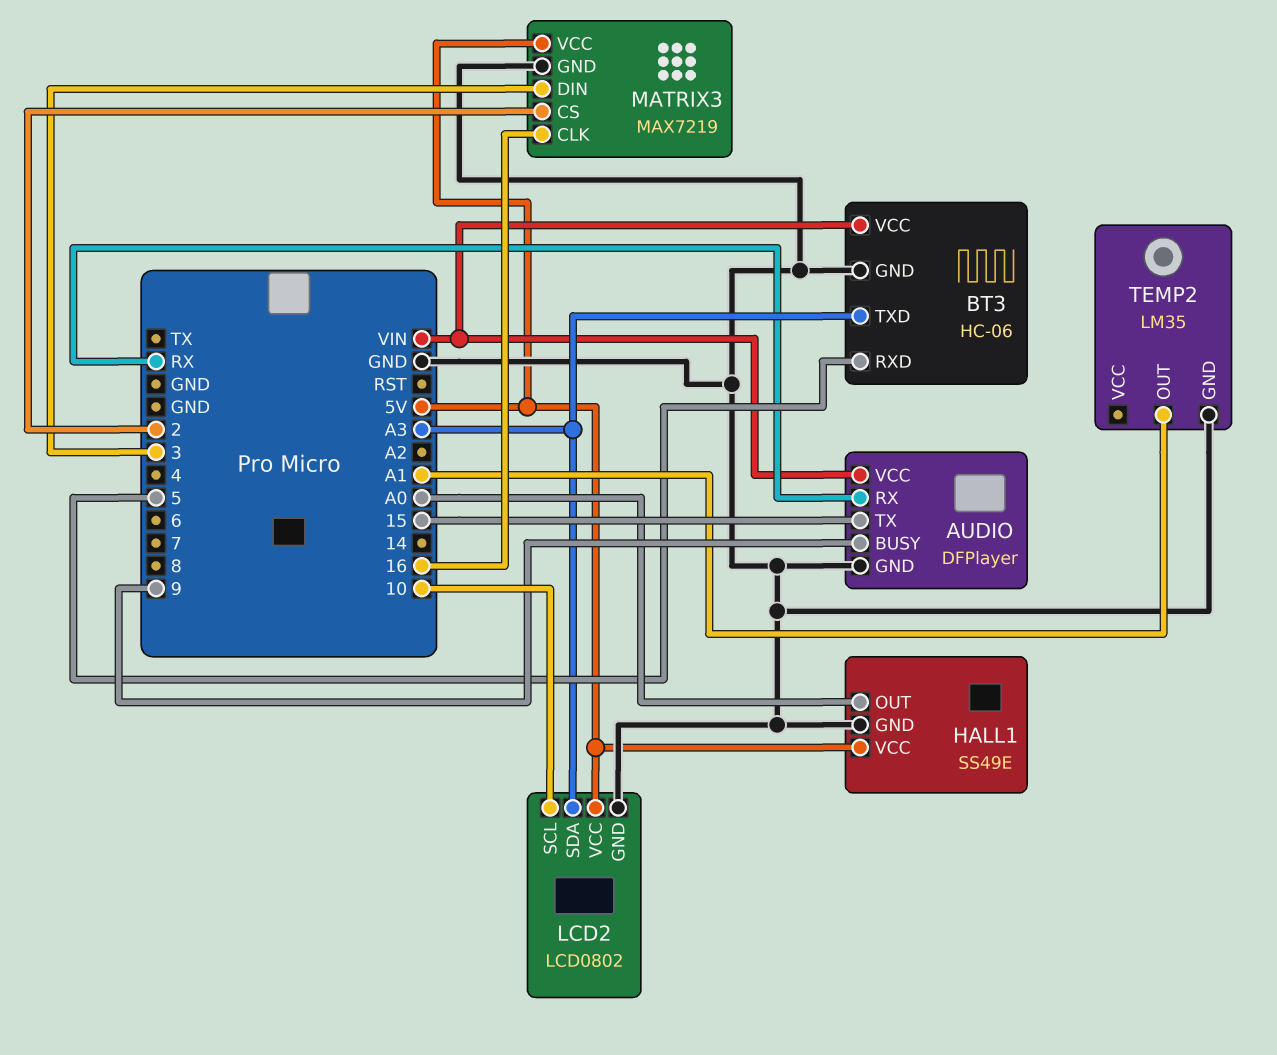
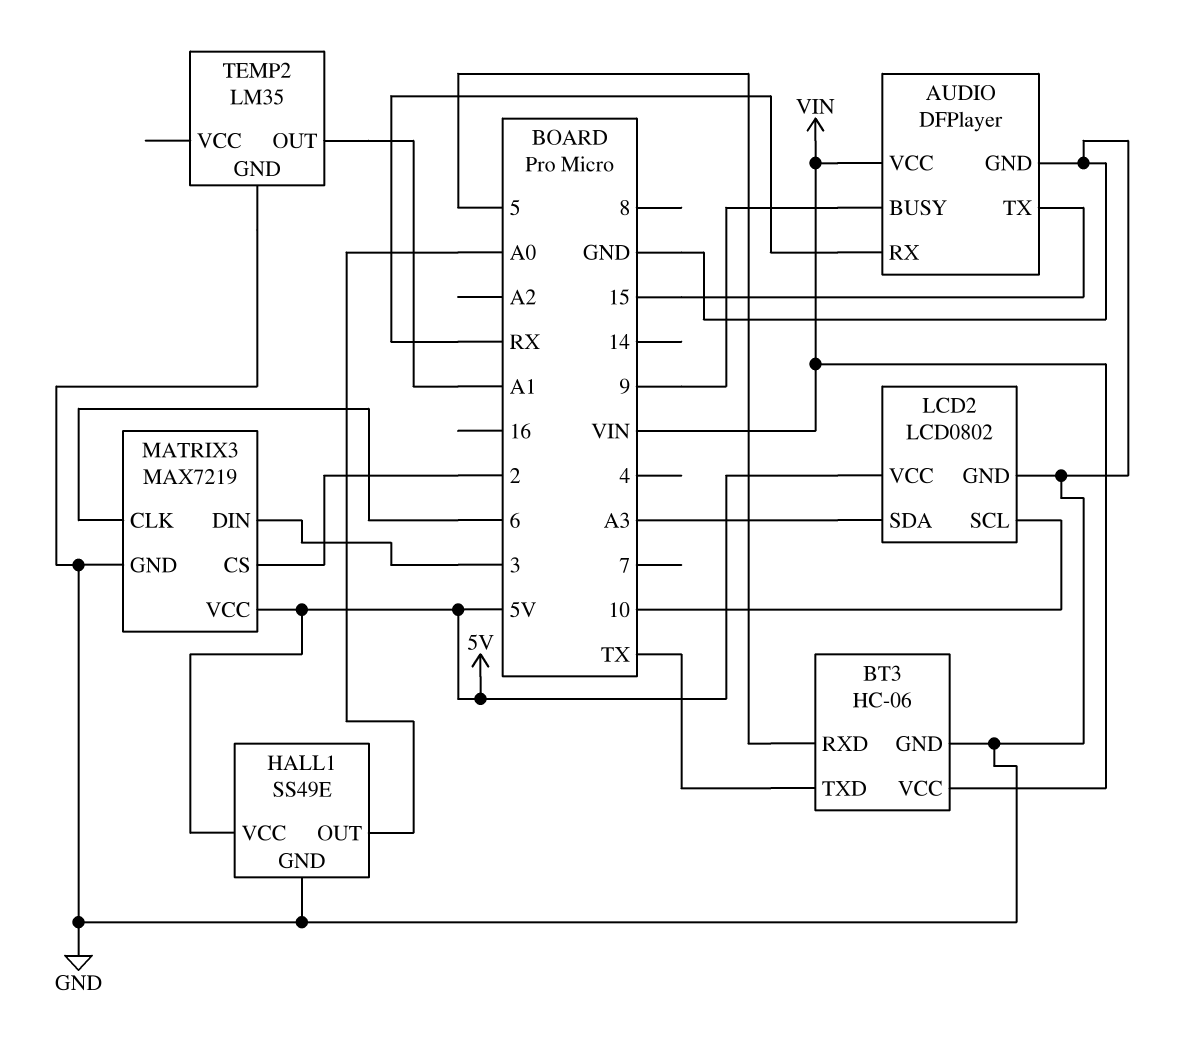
BT3 pin TXD: A3 -> TX
MATRIX3 pin CLK: 16 -> 6

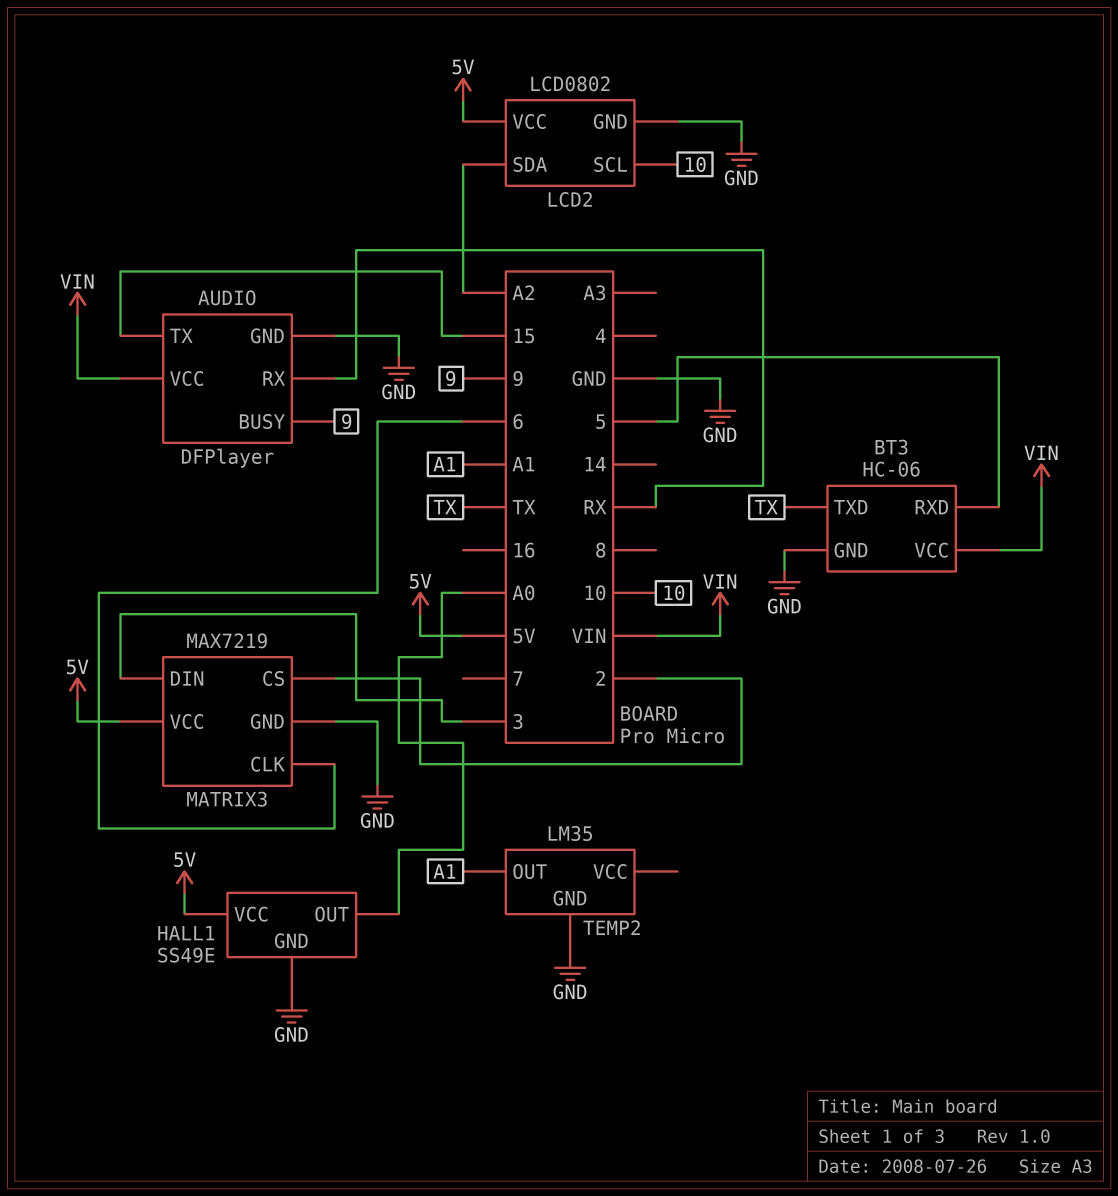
LCD2 pin SDA: A3 -> A2

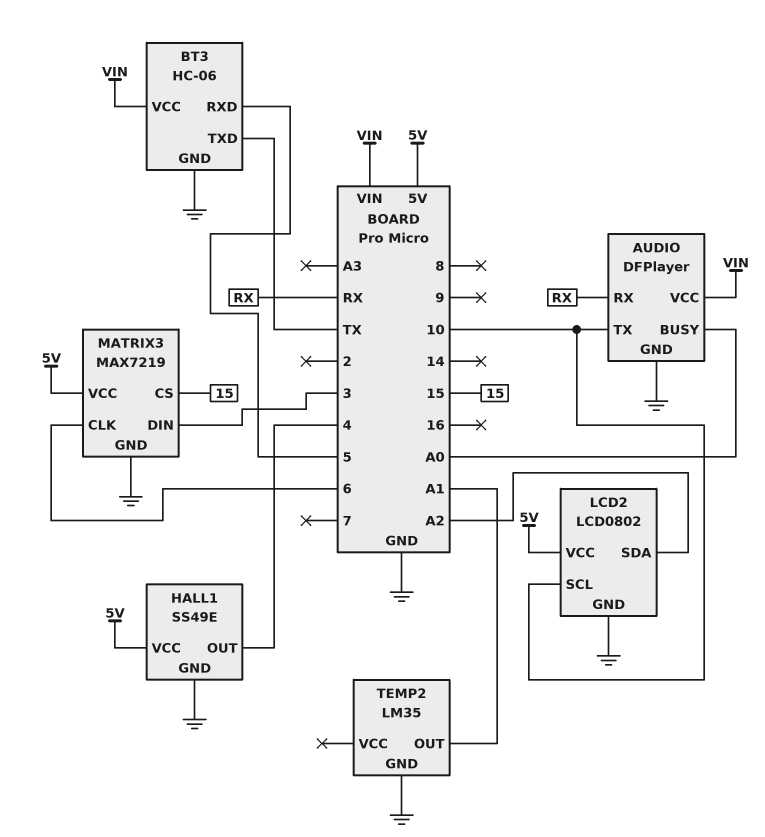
AUDIO pin BUSY: 9 -> A0
AUDIO pin TX: 15 -> 10
HALL1 pin OUT: A0 -> 4
MATRIX3 pin CS: 2 -> 15

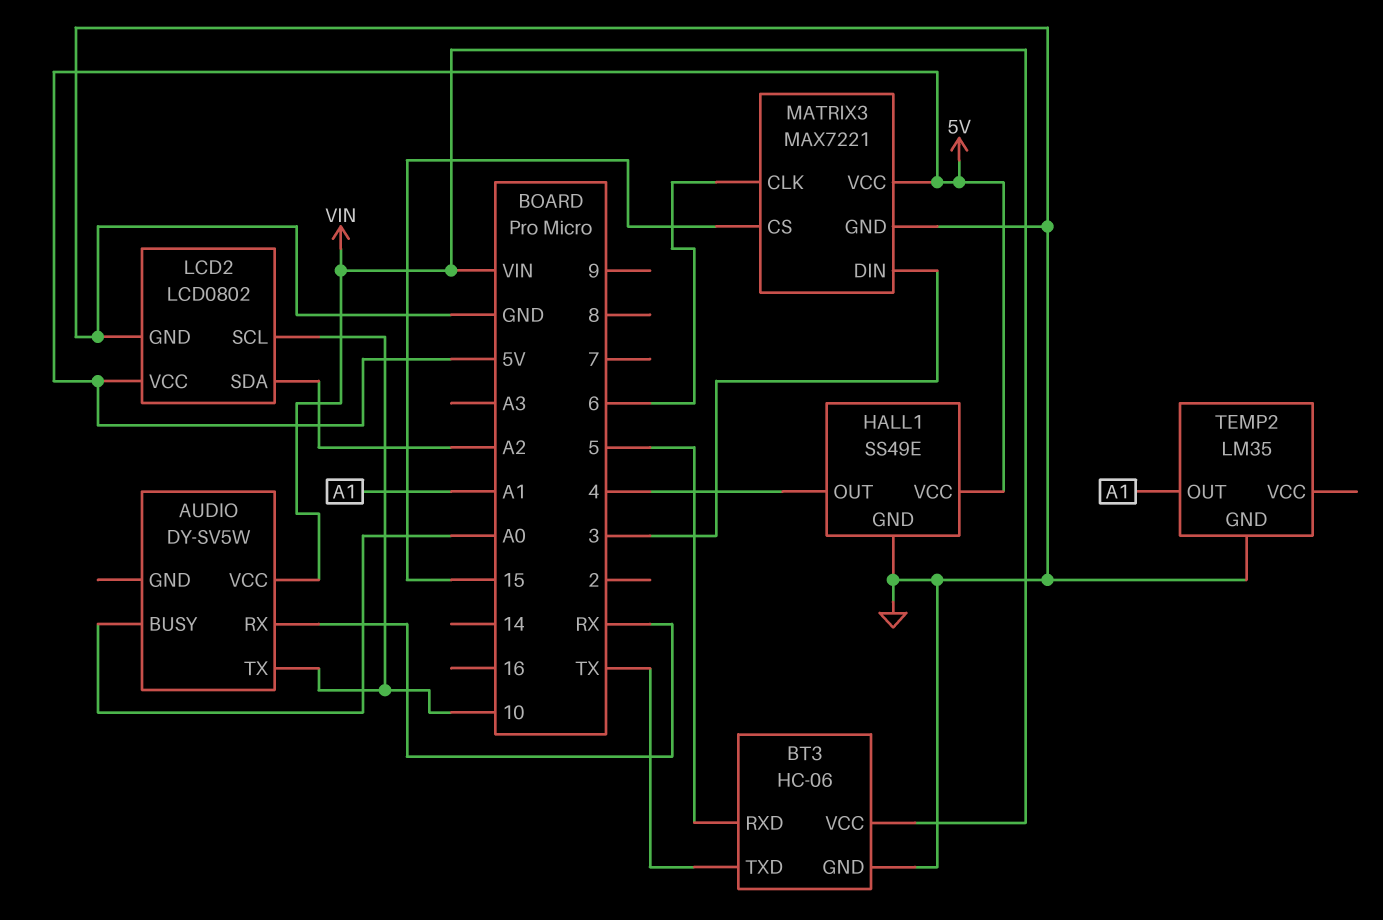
AUDIO: DFPlayer -> DY-SV5W
AUDIO pin GND: GND -> none
MATRIX3: MAX7219 -> MAX7221

